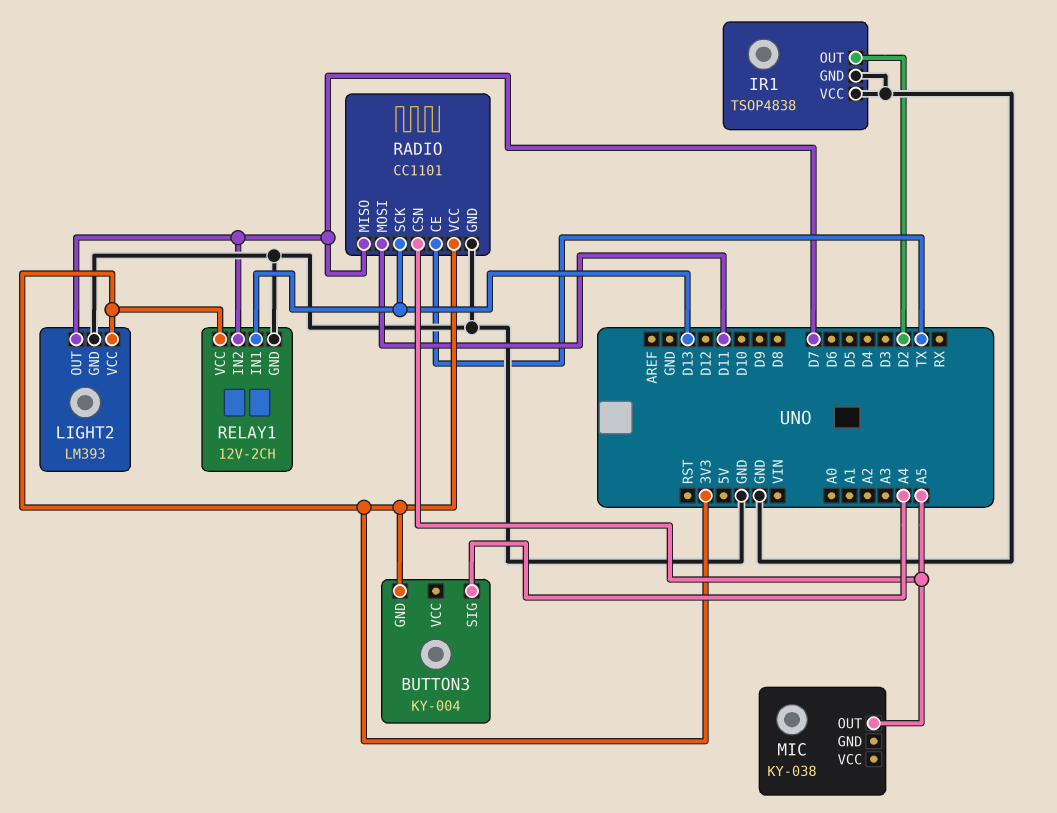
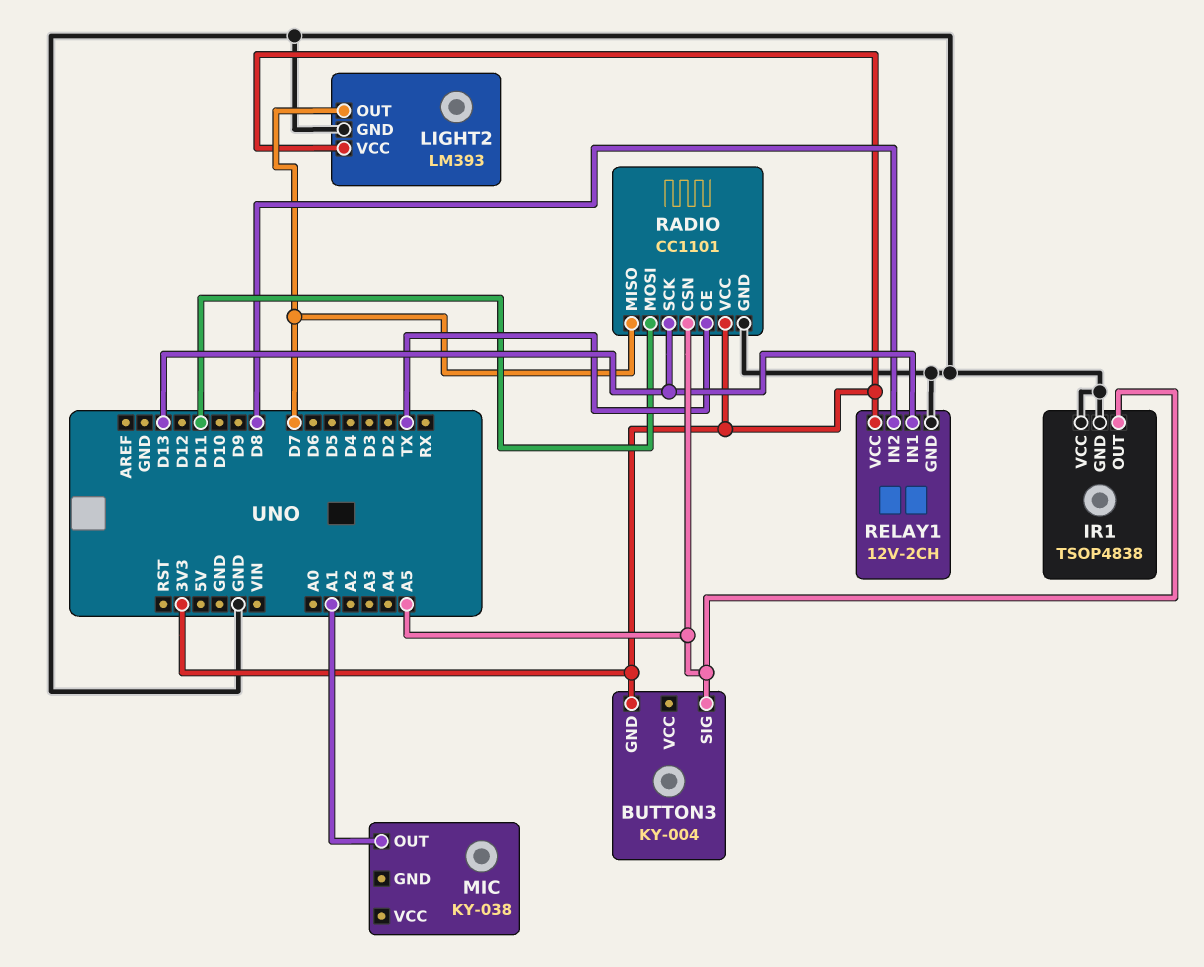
BUTTON3 pin SIG: A4 -> A5
IR1 pin OUT: D2 -> A5
MIC pin OUT: A5 -> A1
RELAY1 pin IN2: D7 -> D8

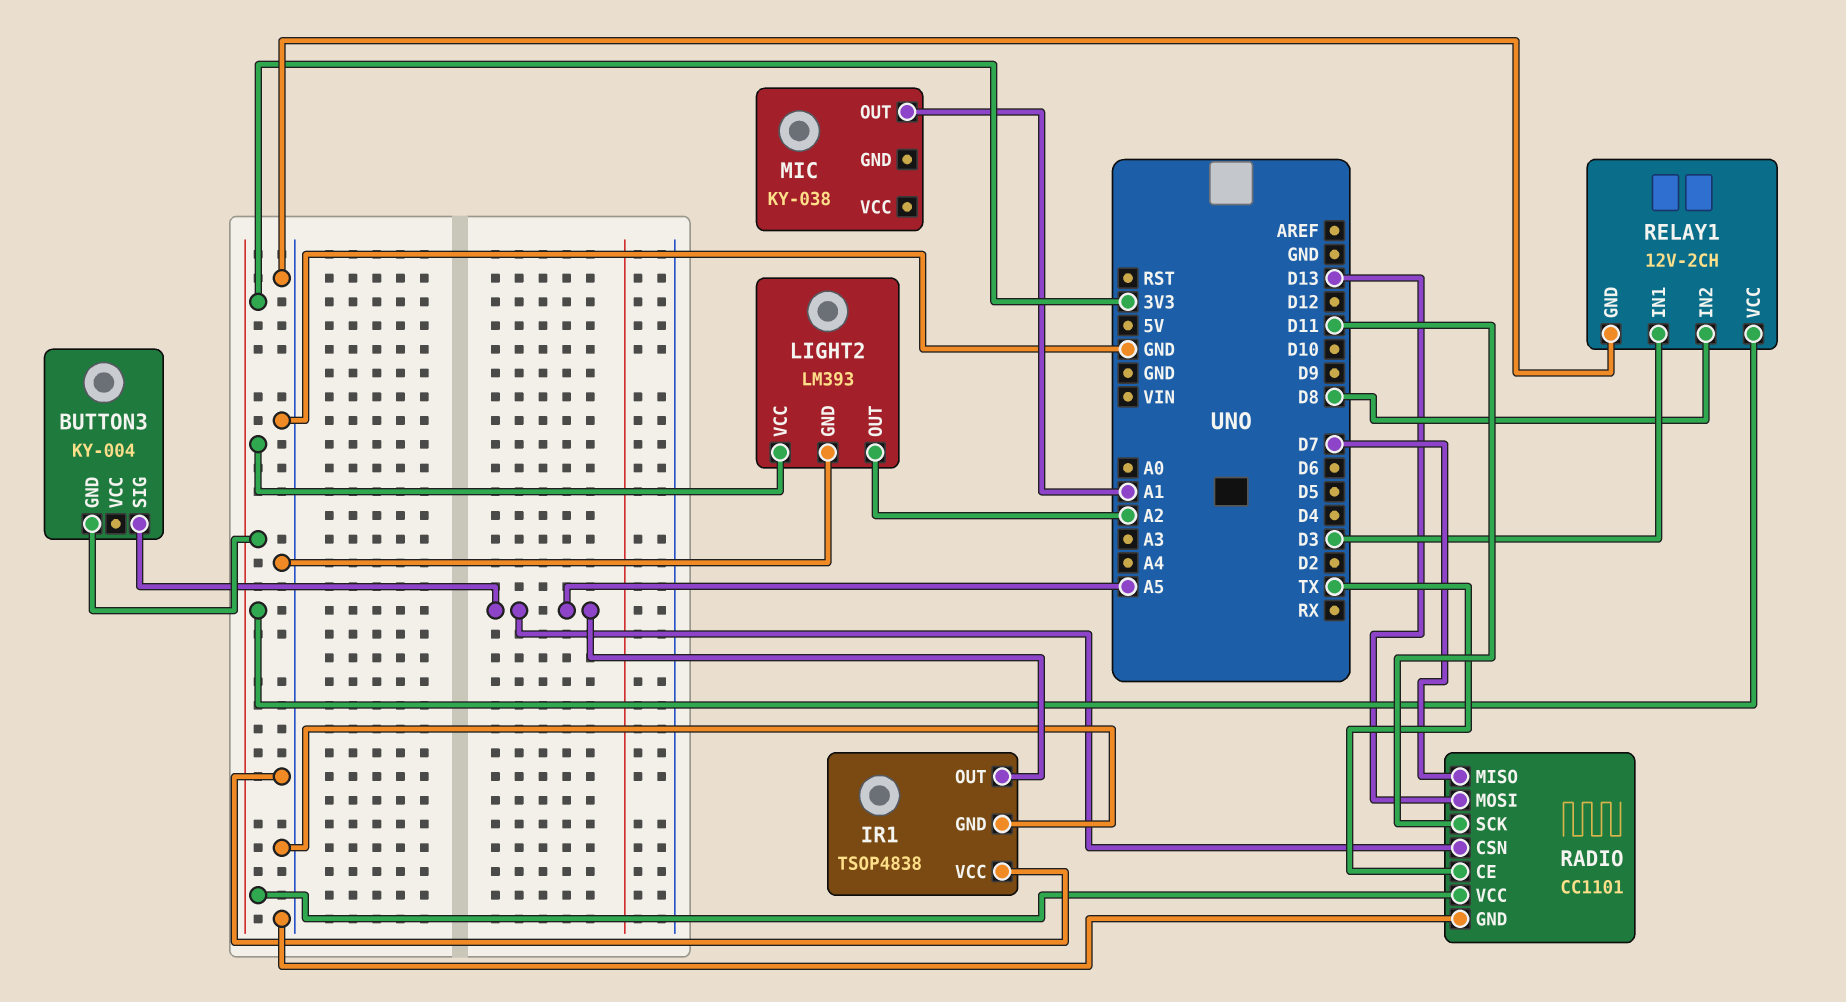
LIGHT2 pin OUT: D7 -> A2
RADIO pin MOSI: D11 -> D13
RADIO pin SCK: D13 -> D11
RELAY1 pin IN1: D13 -> D3

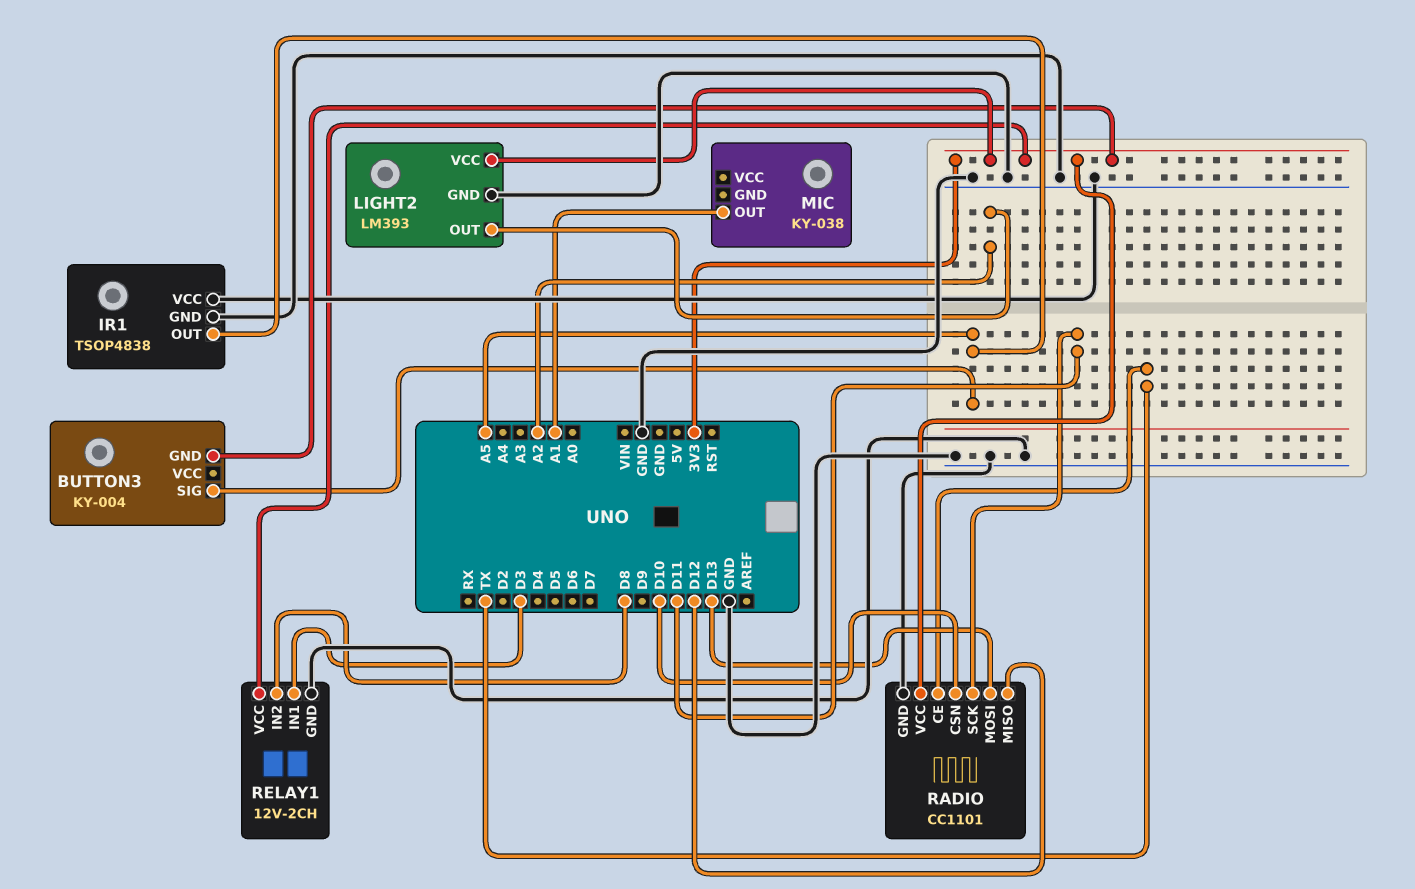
RADIO pin CSN: A5 -> D10
RADIO pin MISO: D7 -> D12

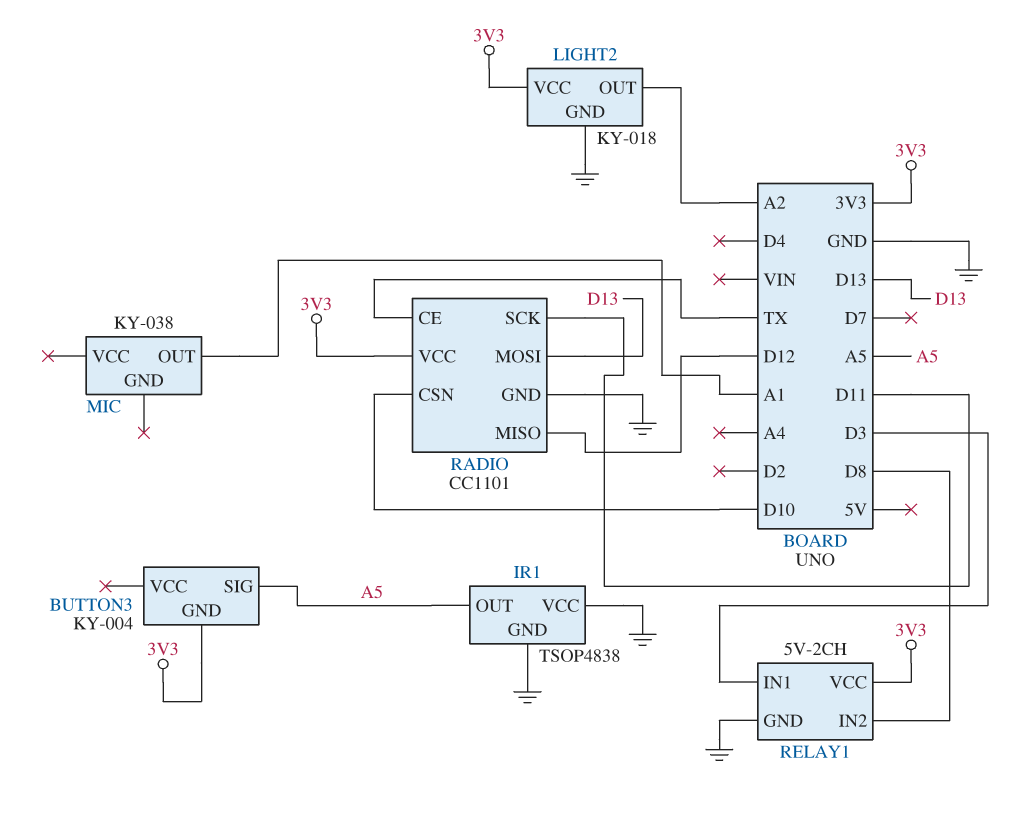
LIGHT2: LM393 -> KY-018
RELAY1: 12V-2CH -> 5V-2CH

